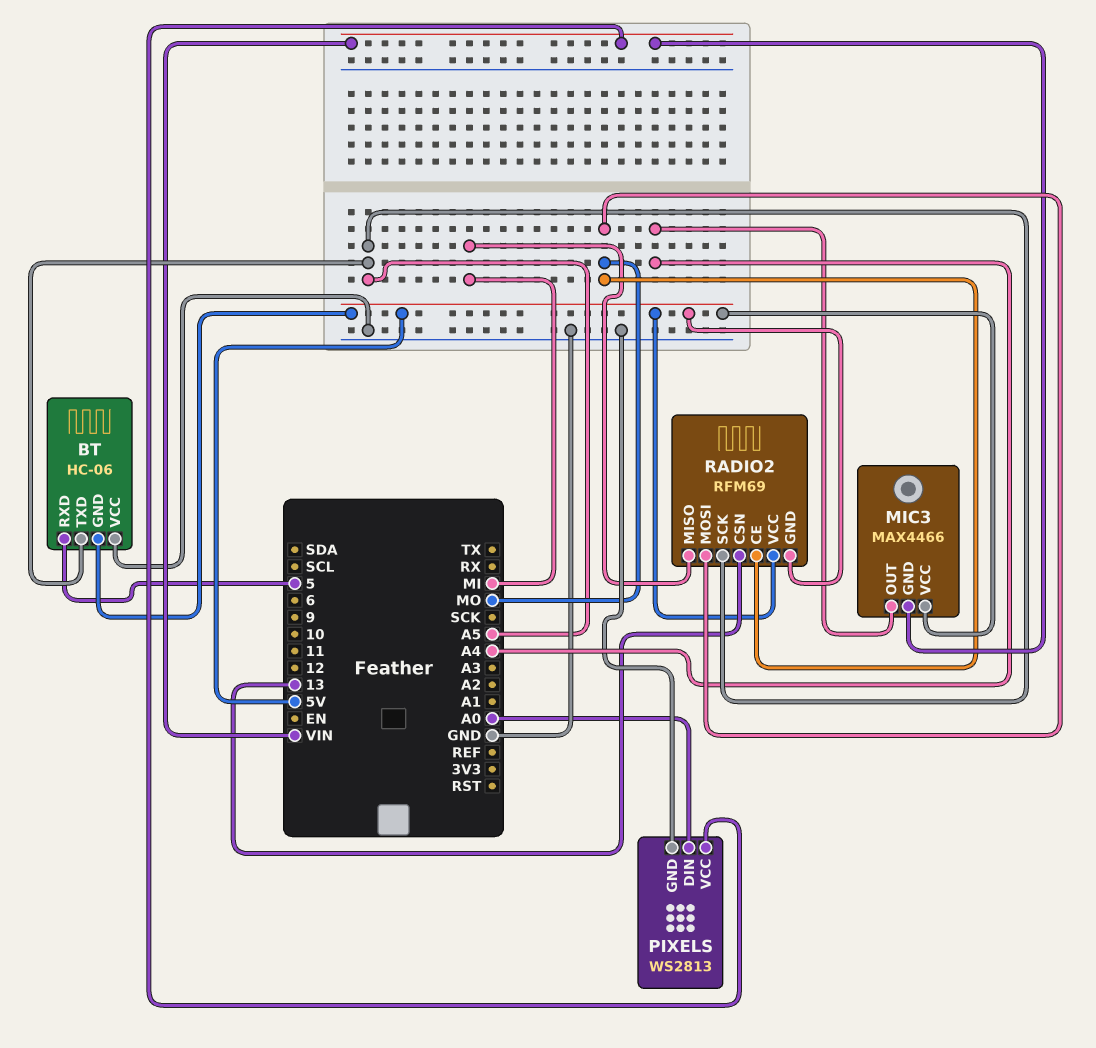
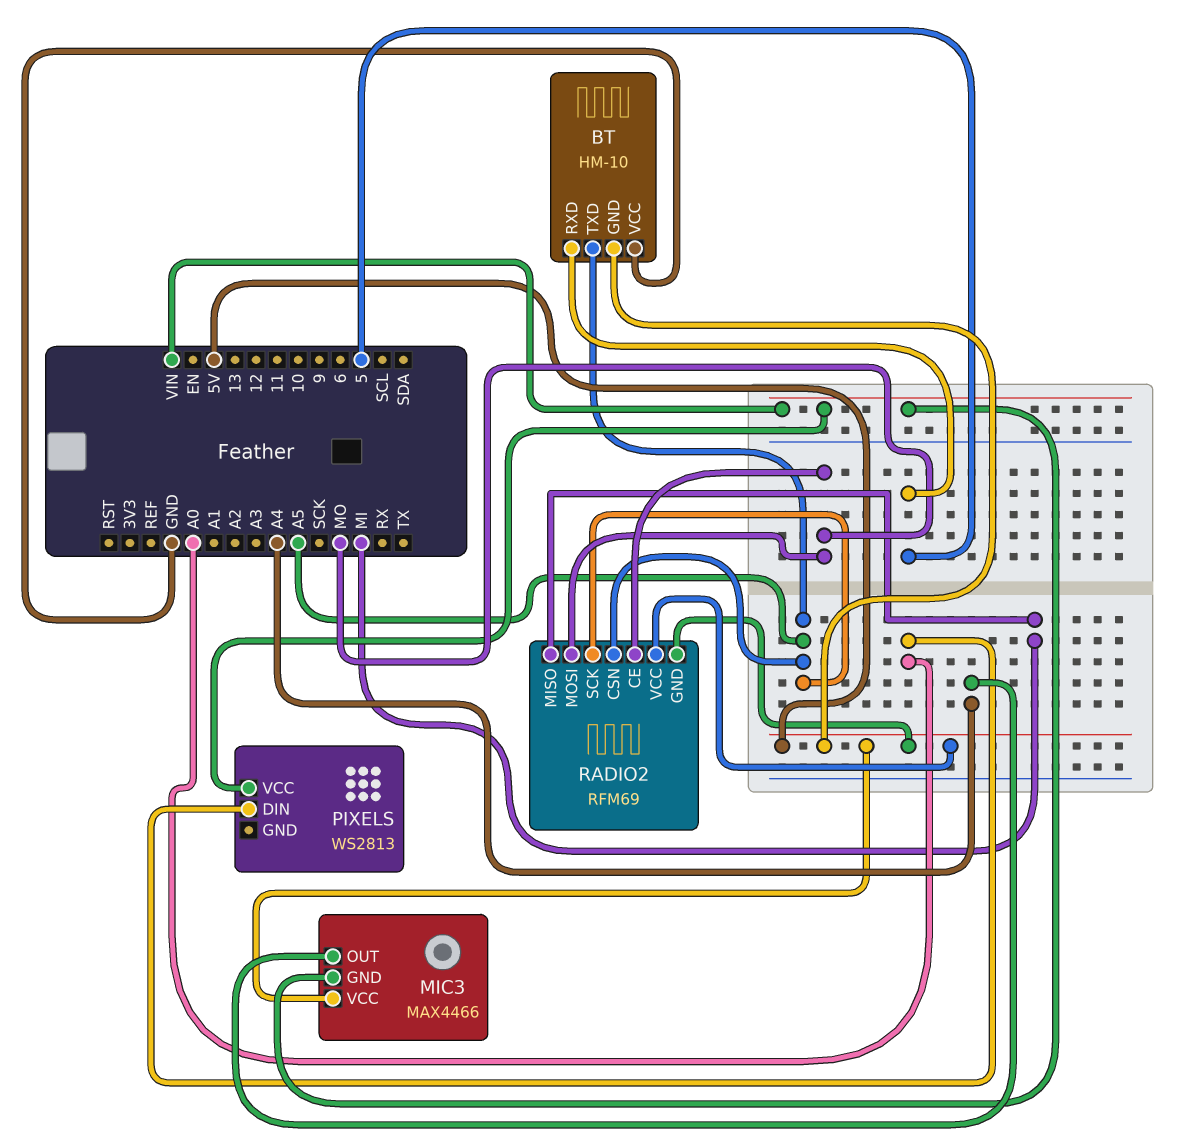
BT: HC-06 -> HM-10
PIXELS pin GND: GND -> none
RADIO2 pin CSN: 13 -> A5

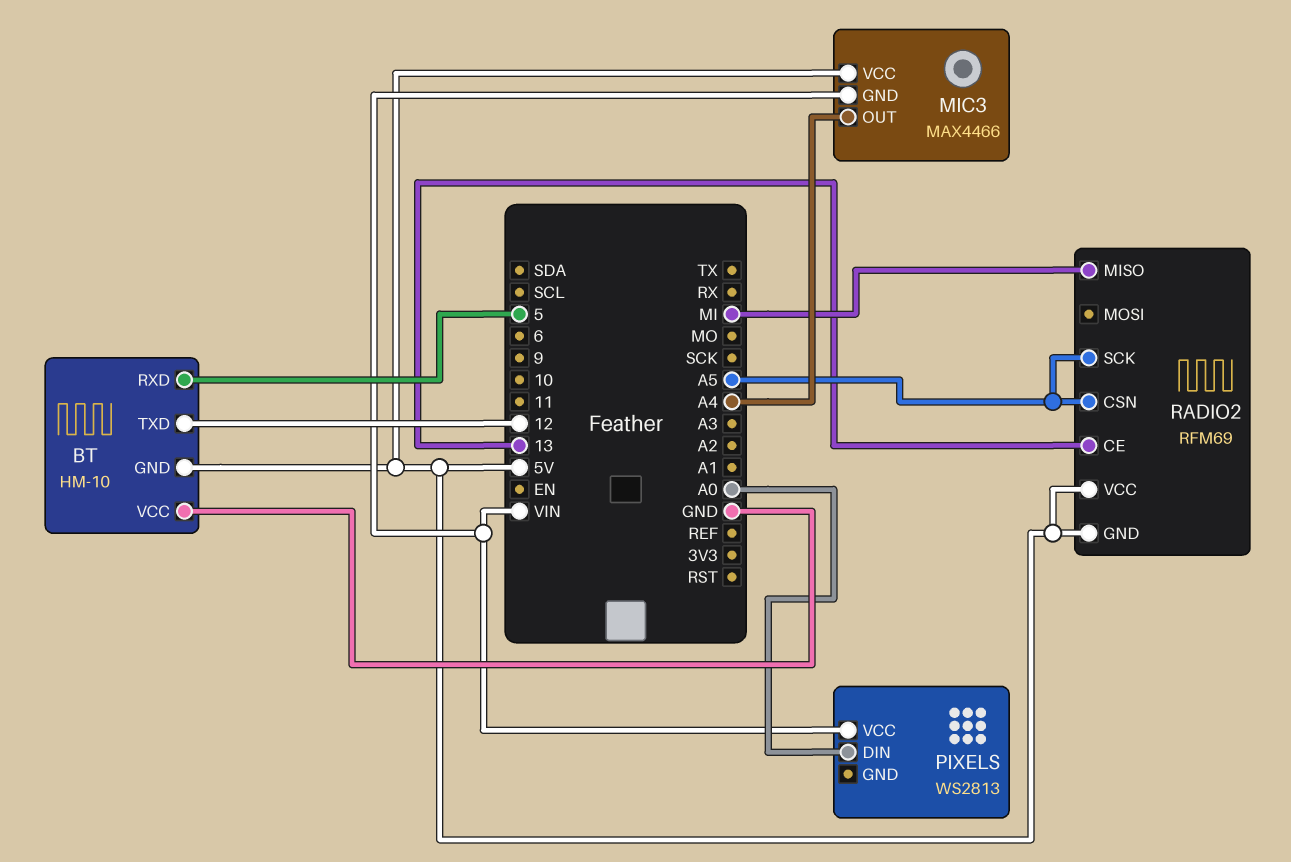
BT pin TXD: A5 -> 12
RADIO2 pin CE: MO -> 13
RADIO2 pin MOSI: MO -> none

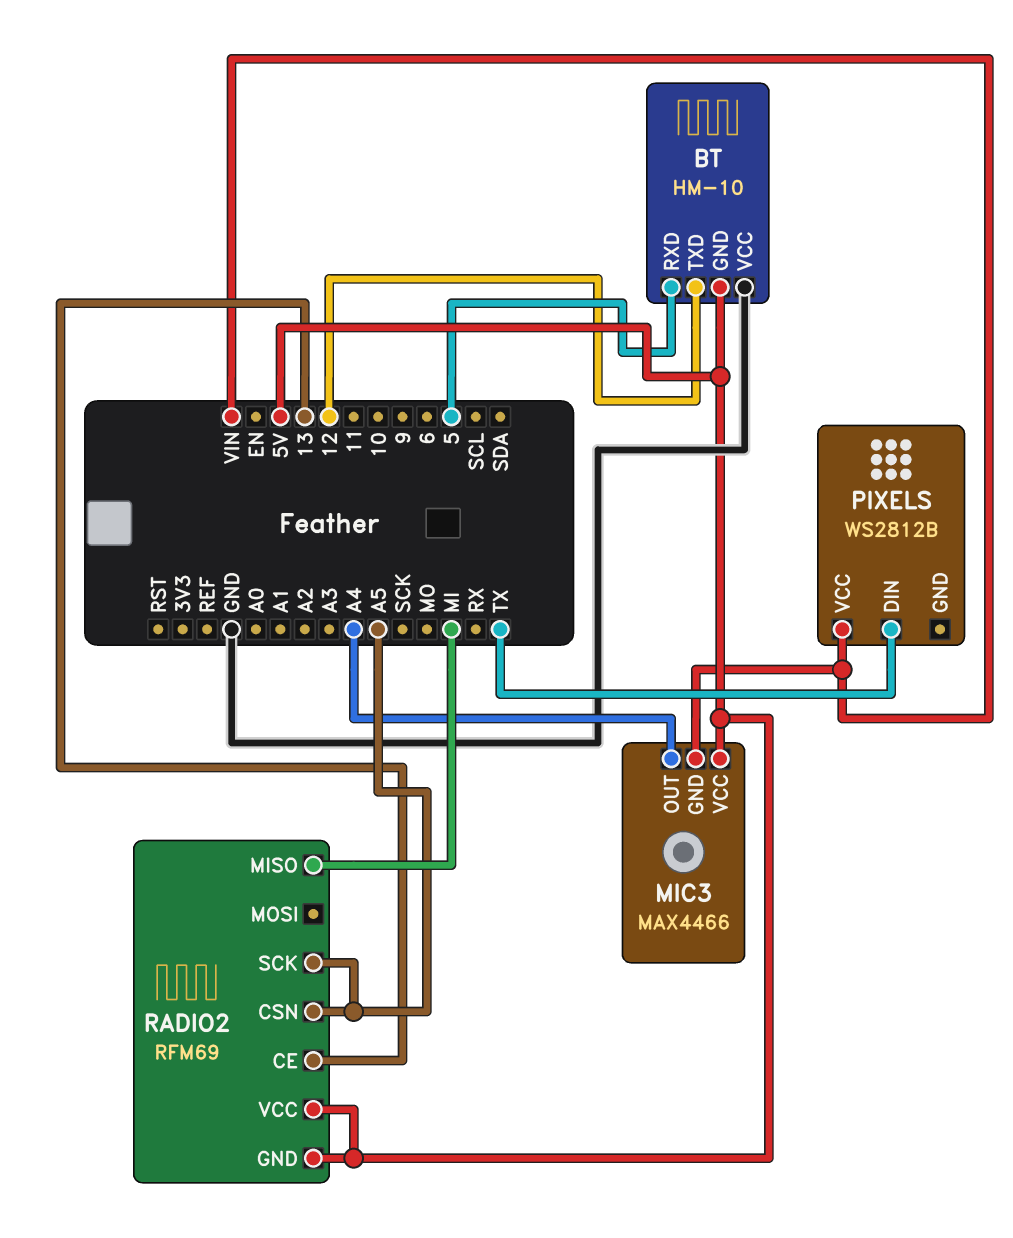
PIXELS: WS2813 -> WS2812B
PIXELS pin DIN: A0 -> TX

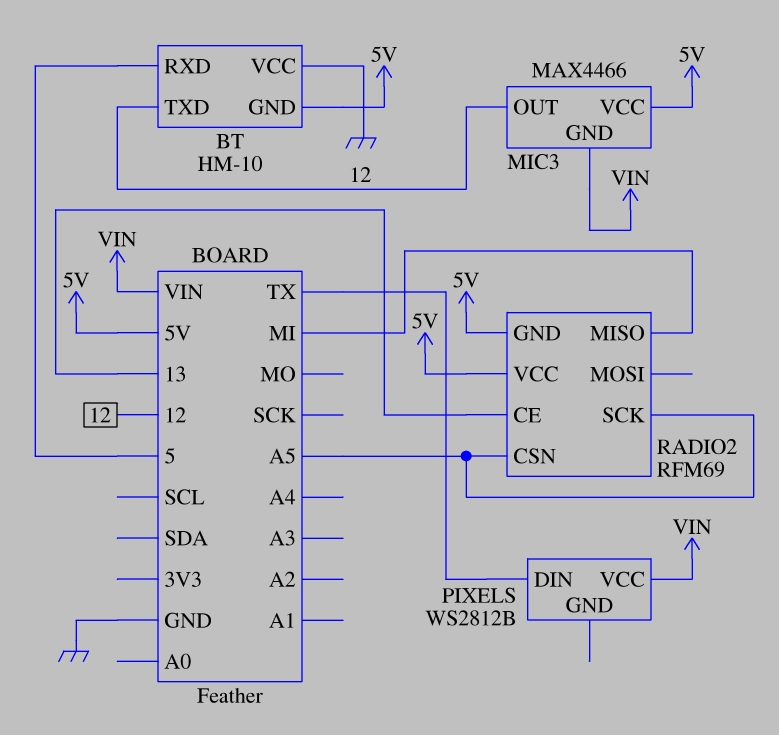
MIC3 pin OUT: A4 -> 12

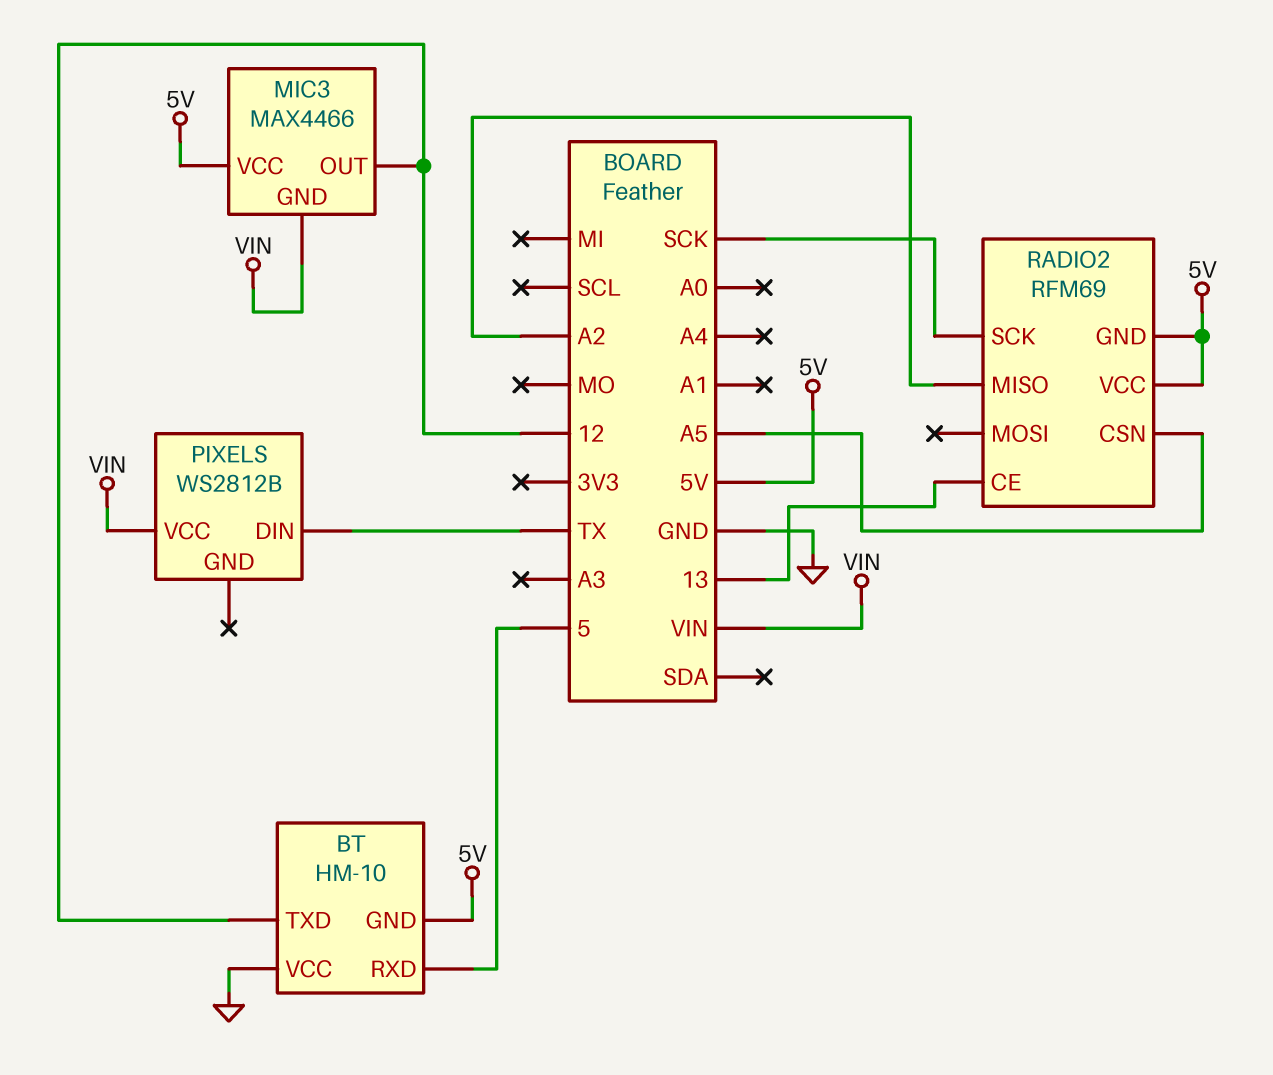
RADIO2 pin MISO: MI -> A2
RADIO2 pin SCK: A5 -> SCK

